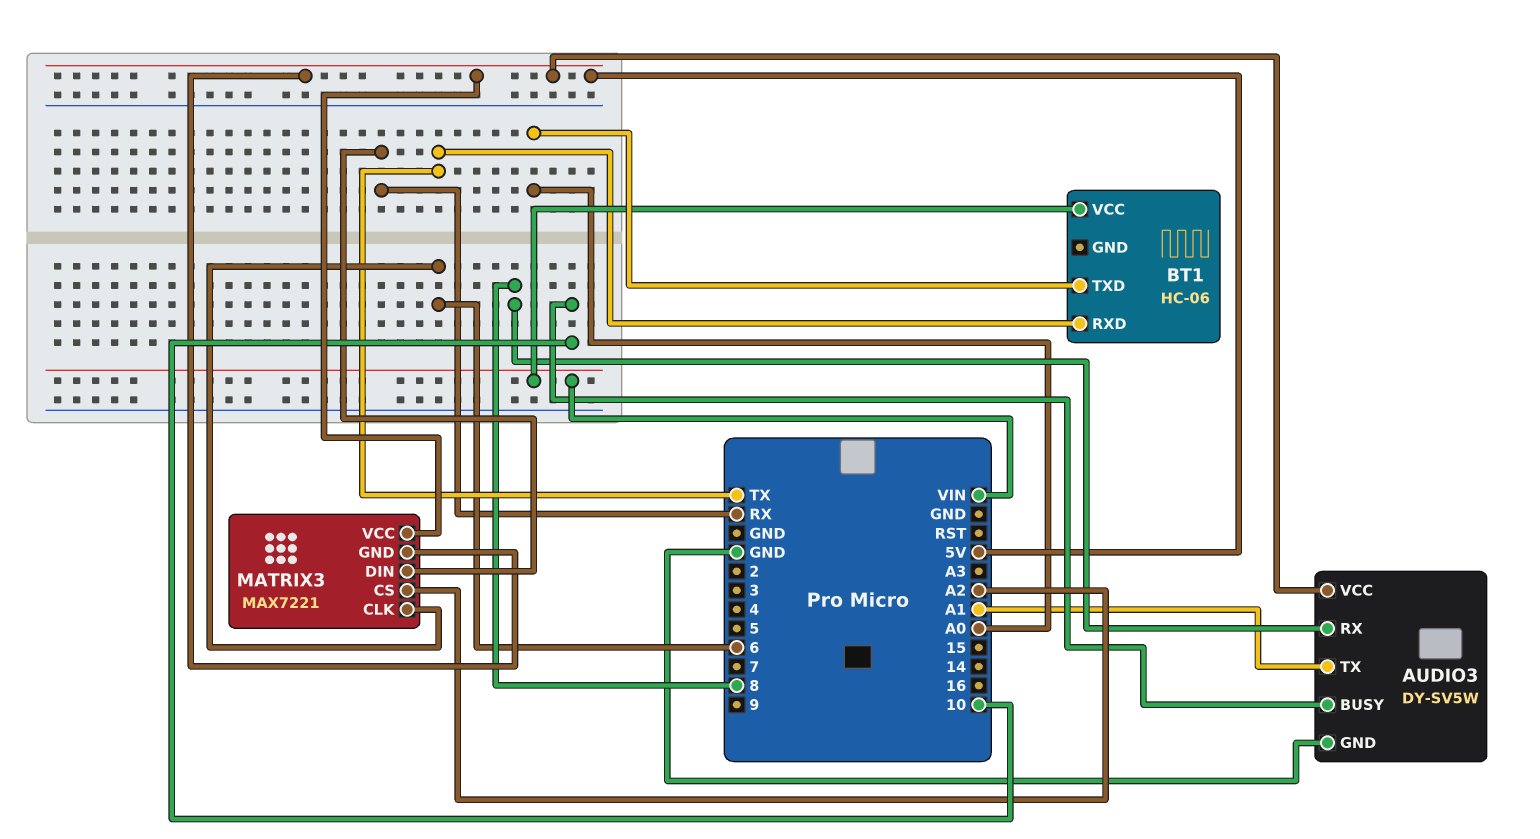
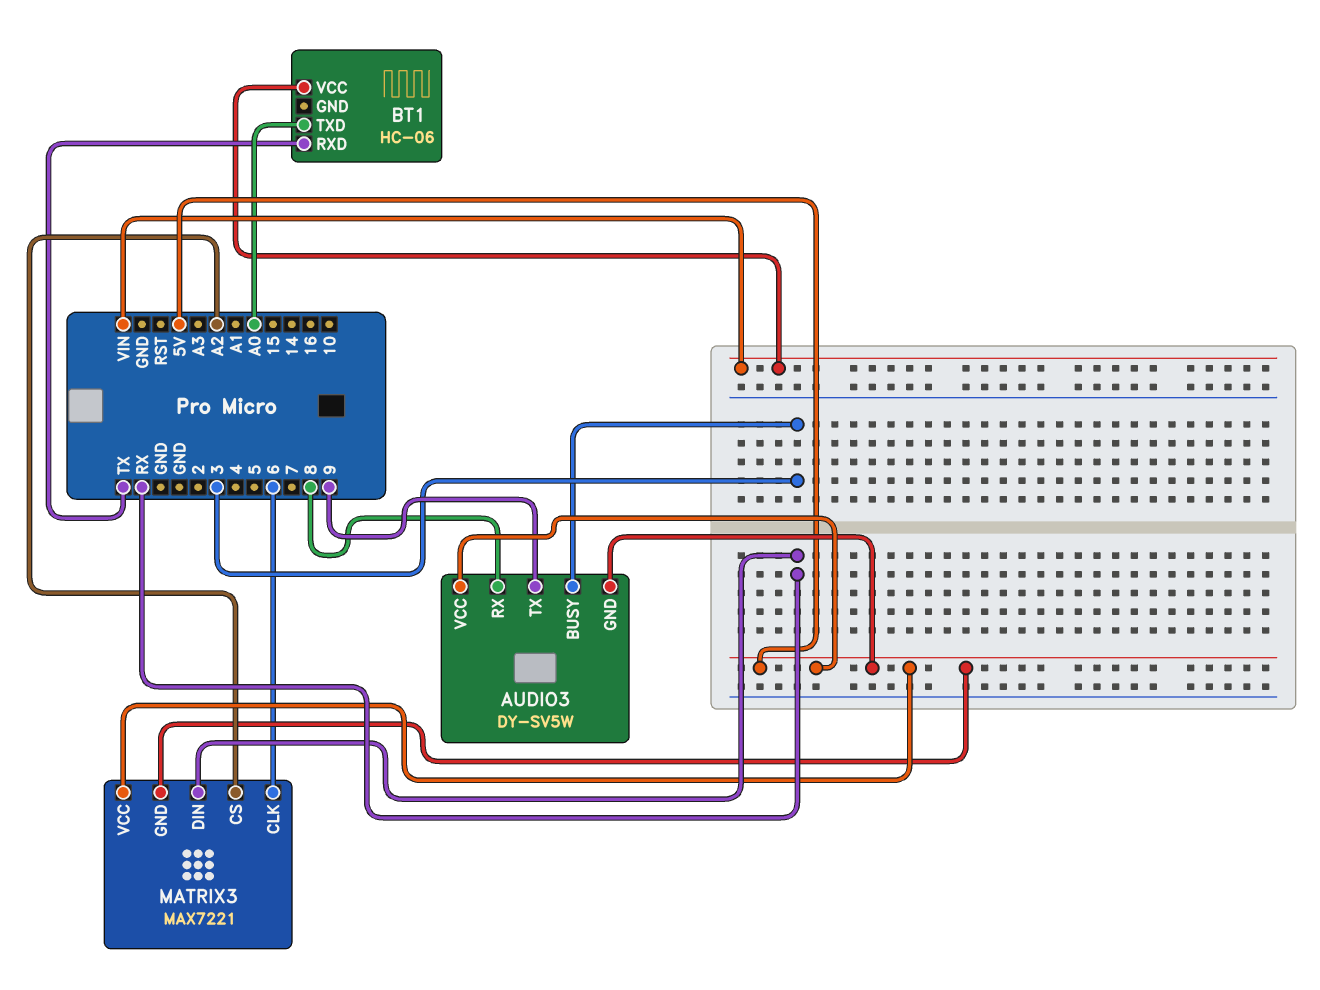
AUDIO3 pin BUSY: 10 -> 3
AUDIO3 pin GND: GND -> 5V
AUDIO3 pin TX: A1 -> 9

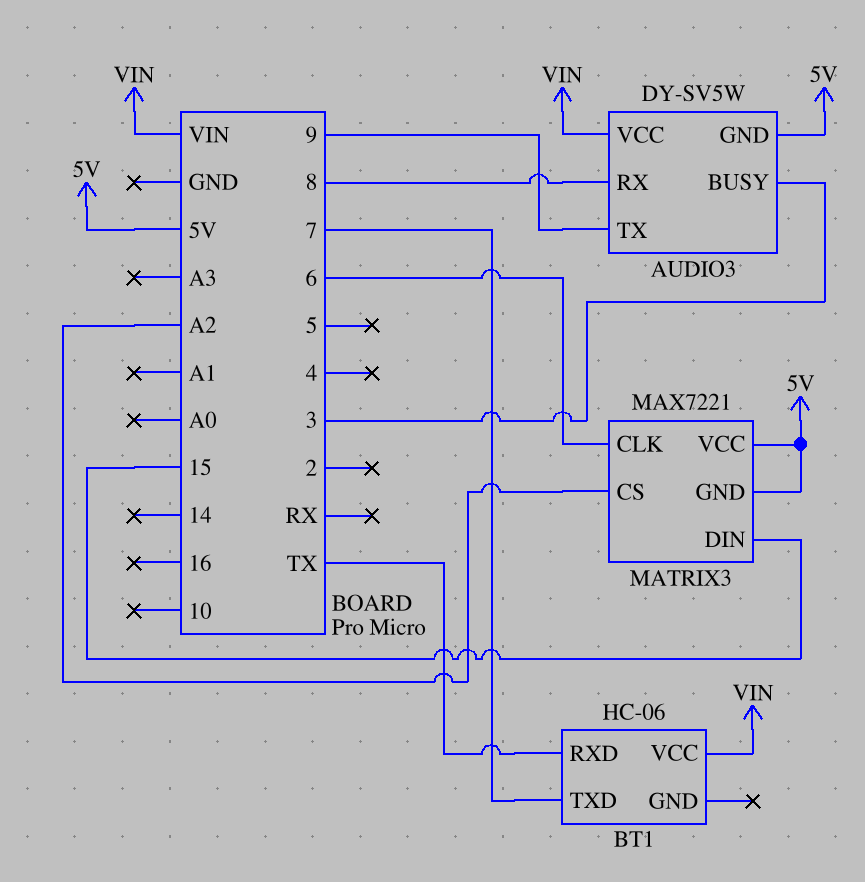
AUDIO3 pin VCC: 5V -> VIN
BT1 pin TXD: A0 -> 7
MATRIX3 pin DIN: RX -> 15

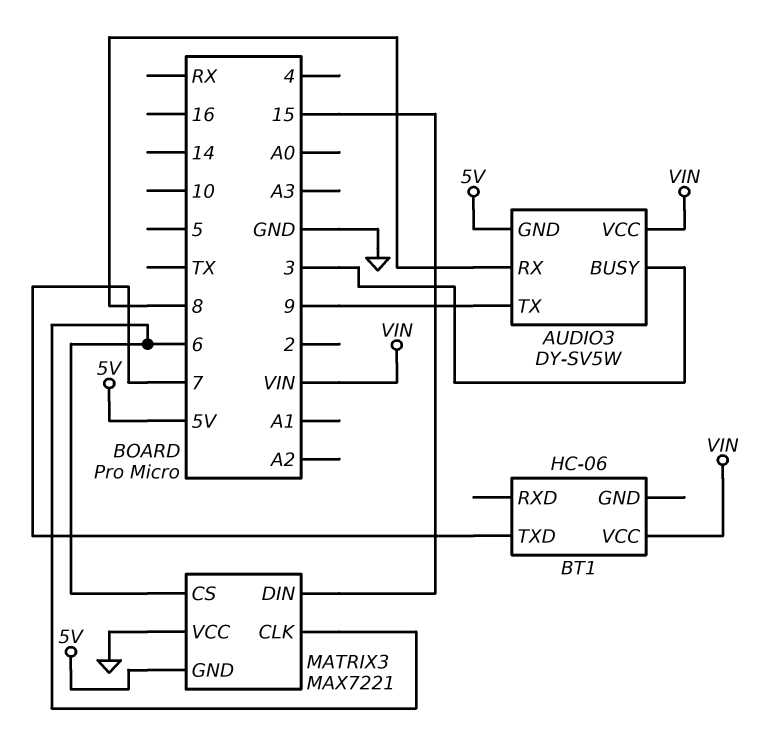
BT1 pin RXD: TX -> none
MATRIX3 pin CS: A2 -> 6
MATRIX3 pin VCC: 5V -> GND

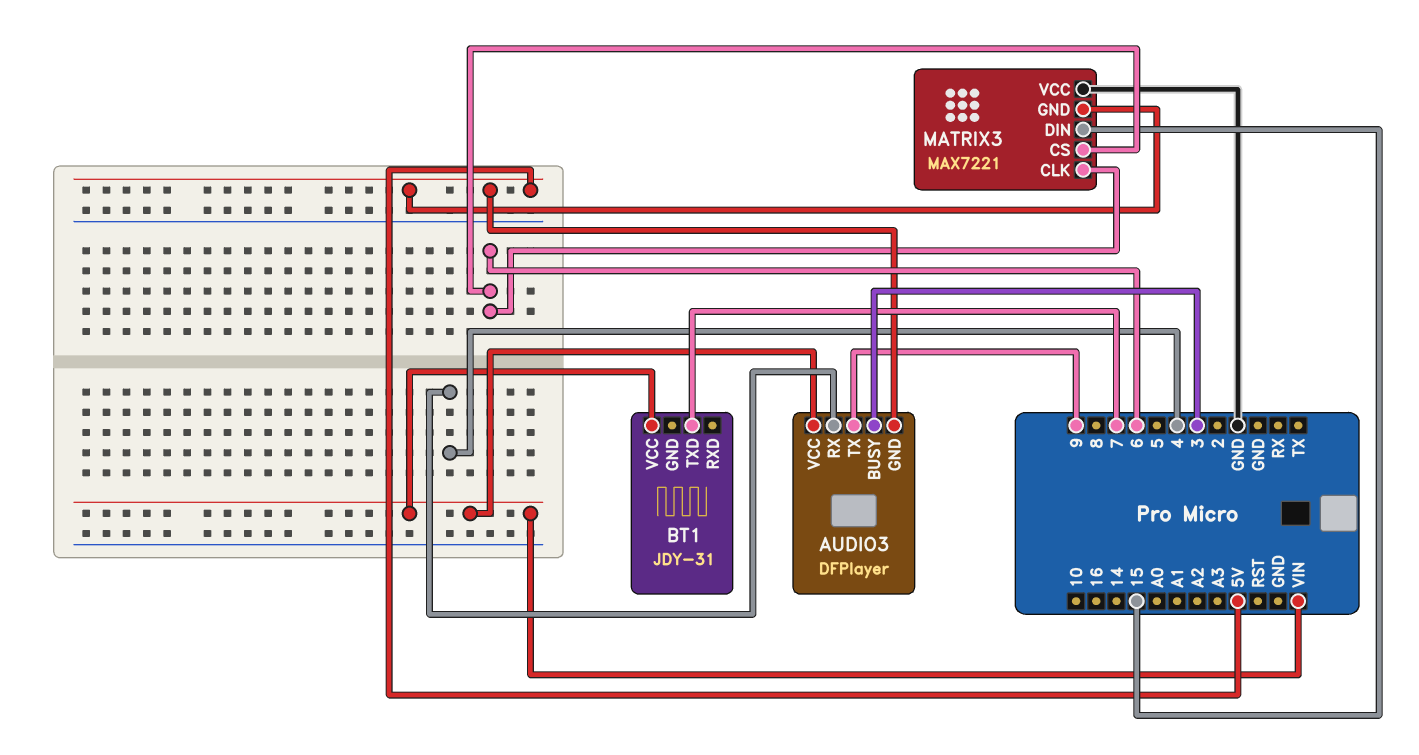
AUDIO3: DY-SV5W -> DFPlayer
AUDIO3 pin RX: 8 -> 4
BT1: HC-06 -> JDY-31

